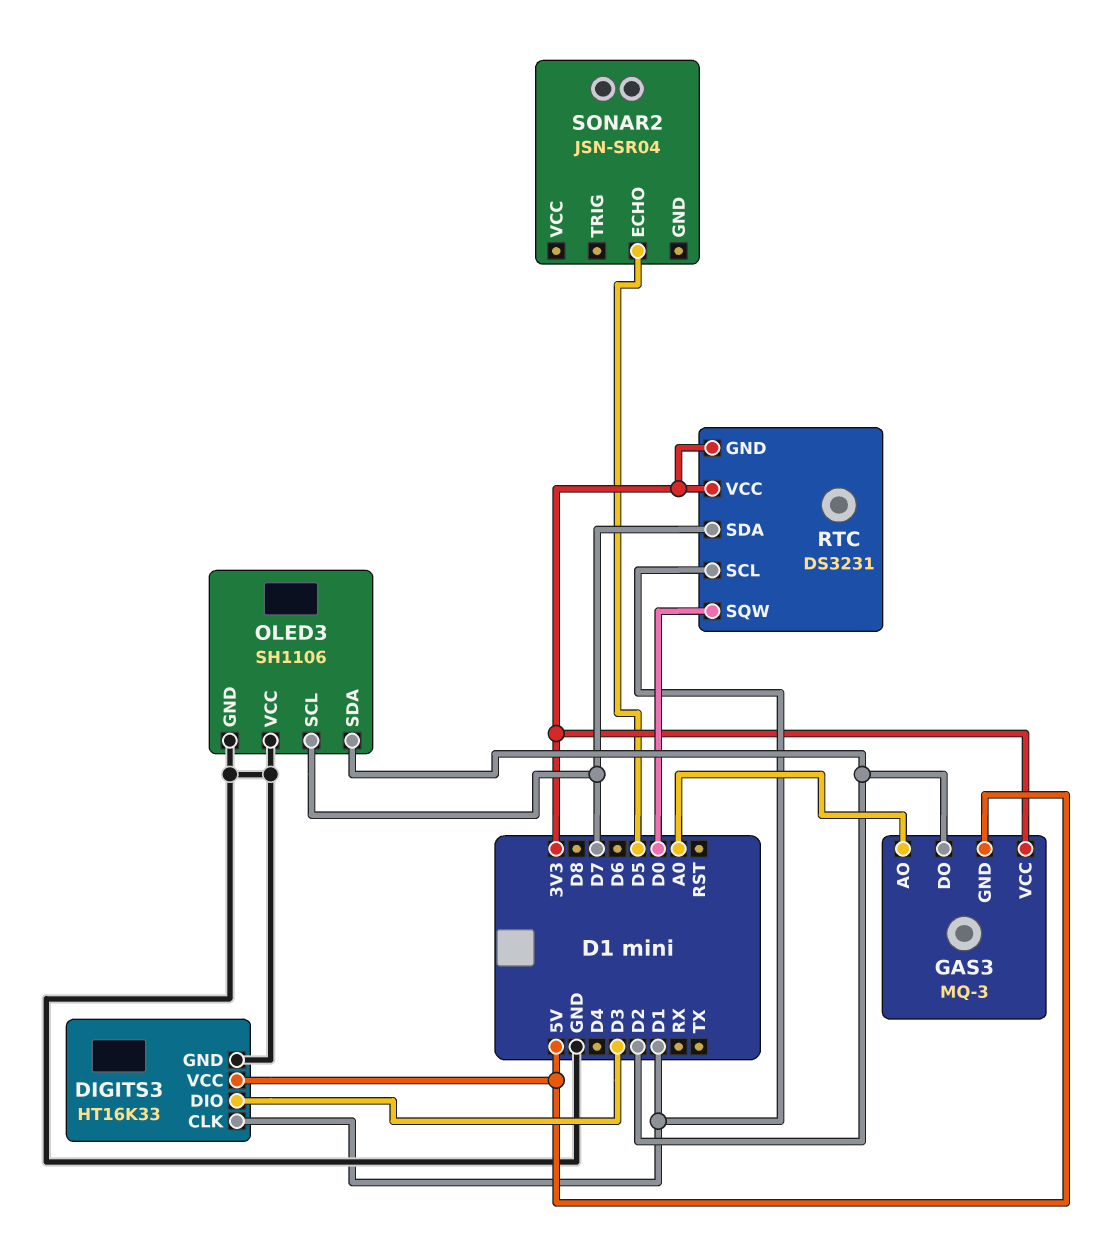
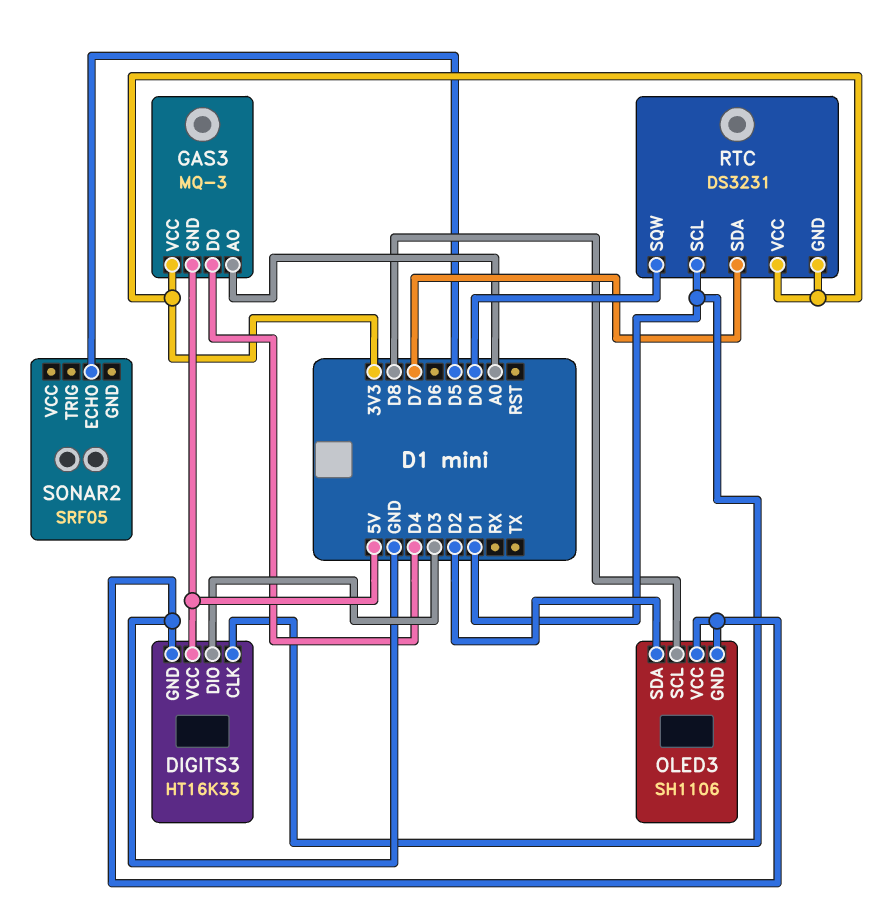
GAS3 pin DO: D2 -> D4
OLED3 pin SCL: D7 -> D8
SONAR2: JSN-SR04 -> SRF05

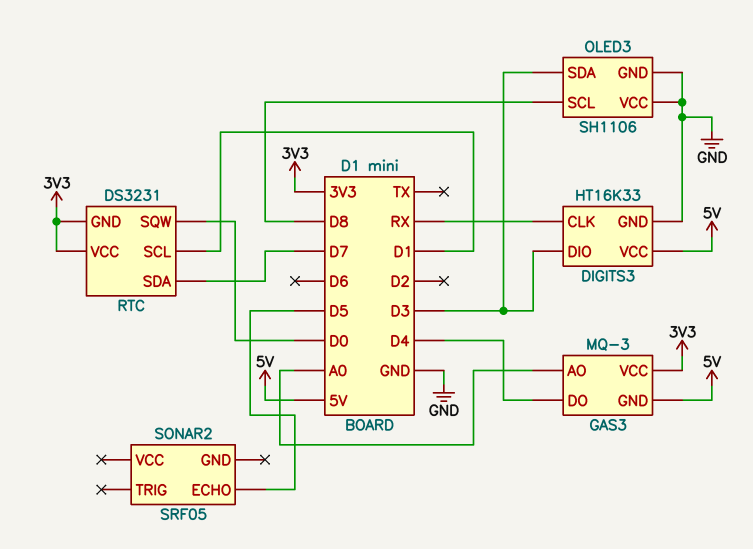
DIGITS3 pin CLK: D1 -> RX
OLED3 pin SDA: D2 -> D3

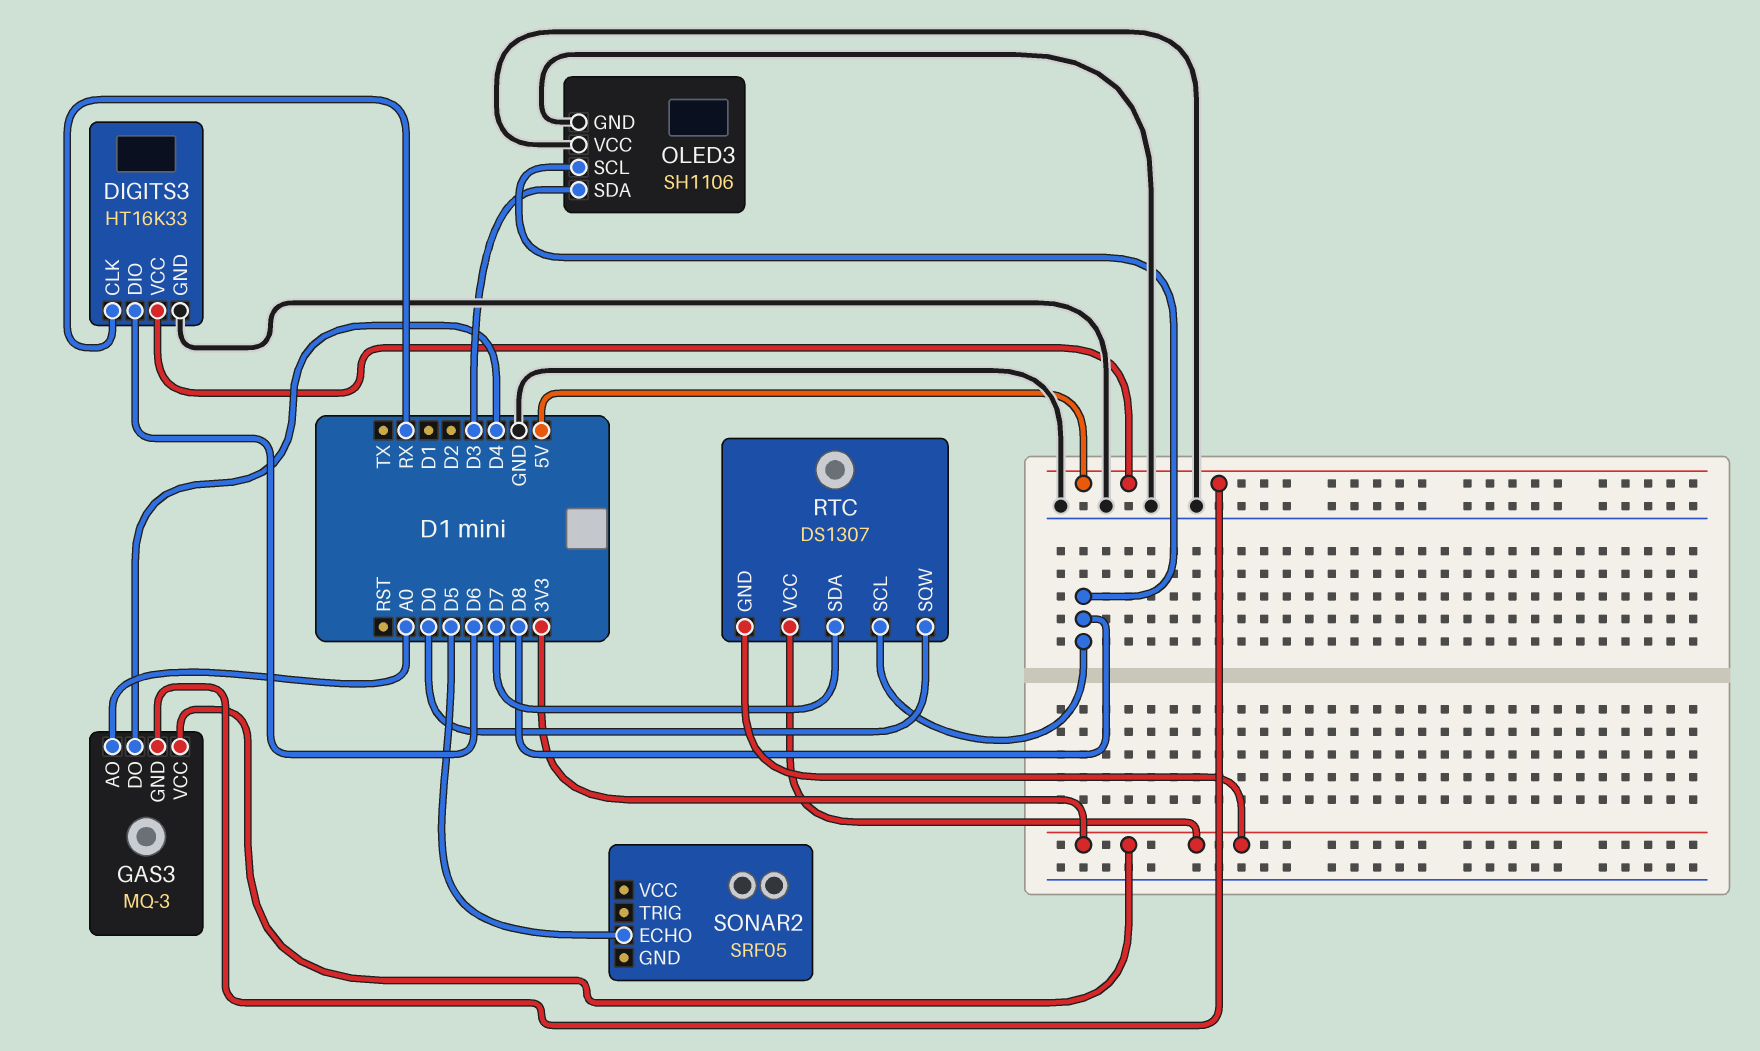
DIGITS3 pin DIO: D3 -> D6
RTC: DS3231 -> DS1307
RTC pin SCL: D1 -> D8

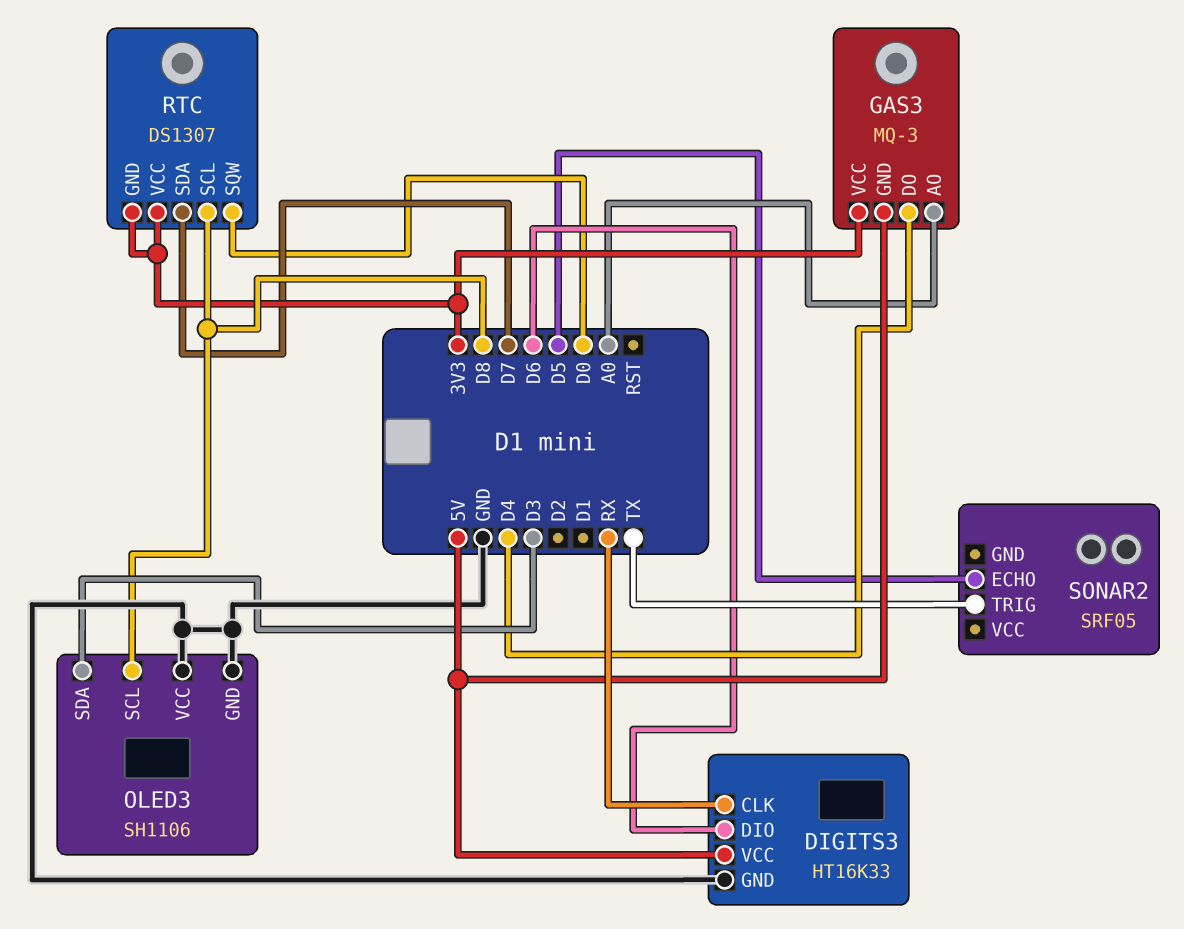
SONAR2 pin TRIG: none -> TX

